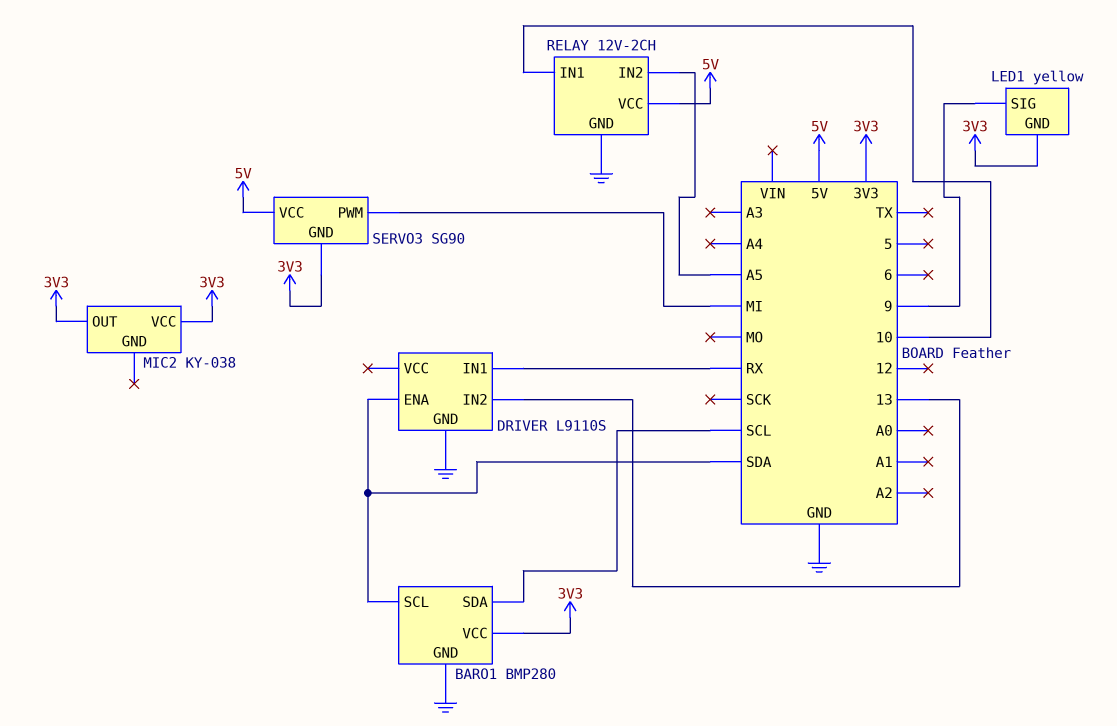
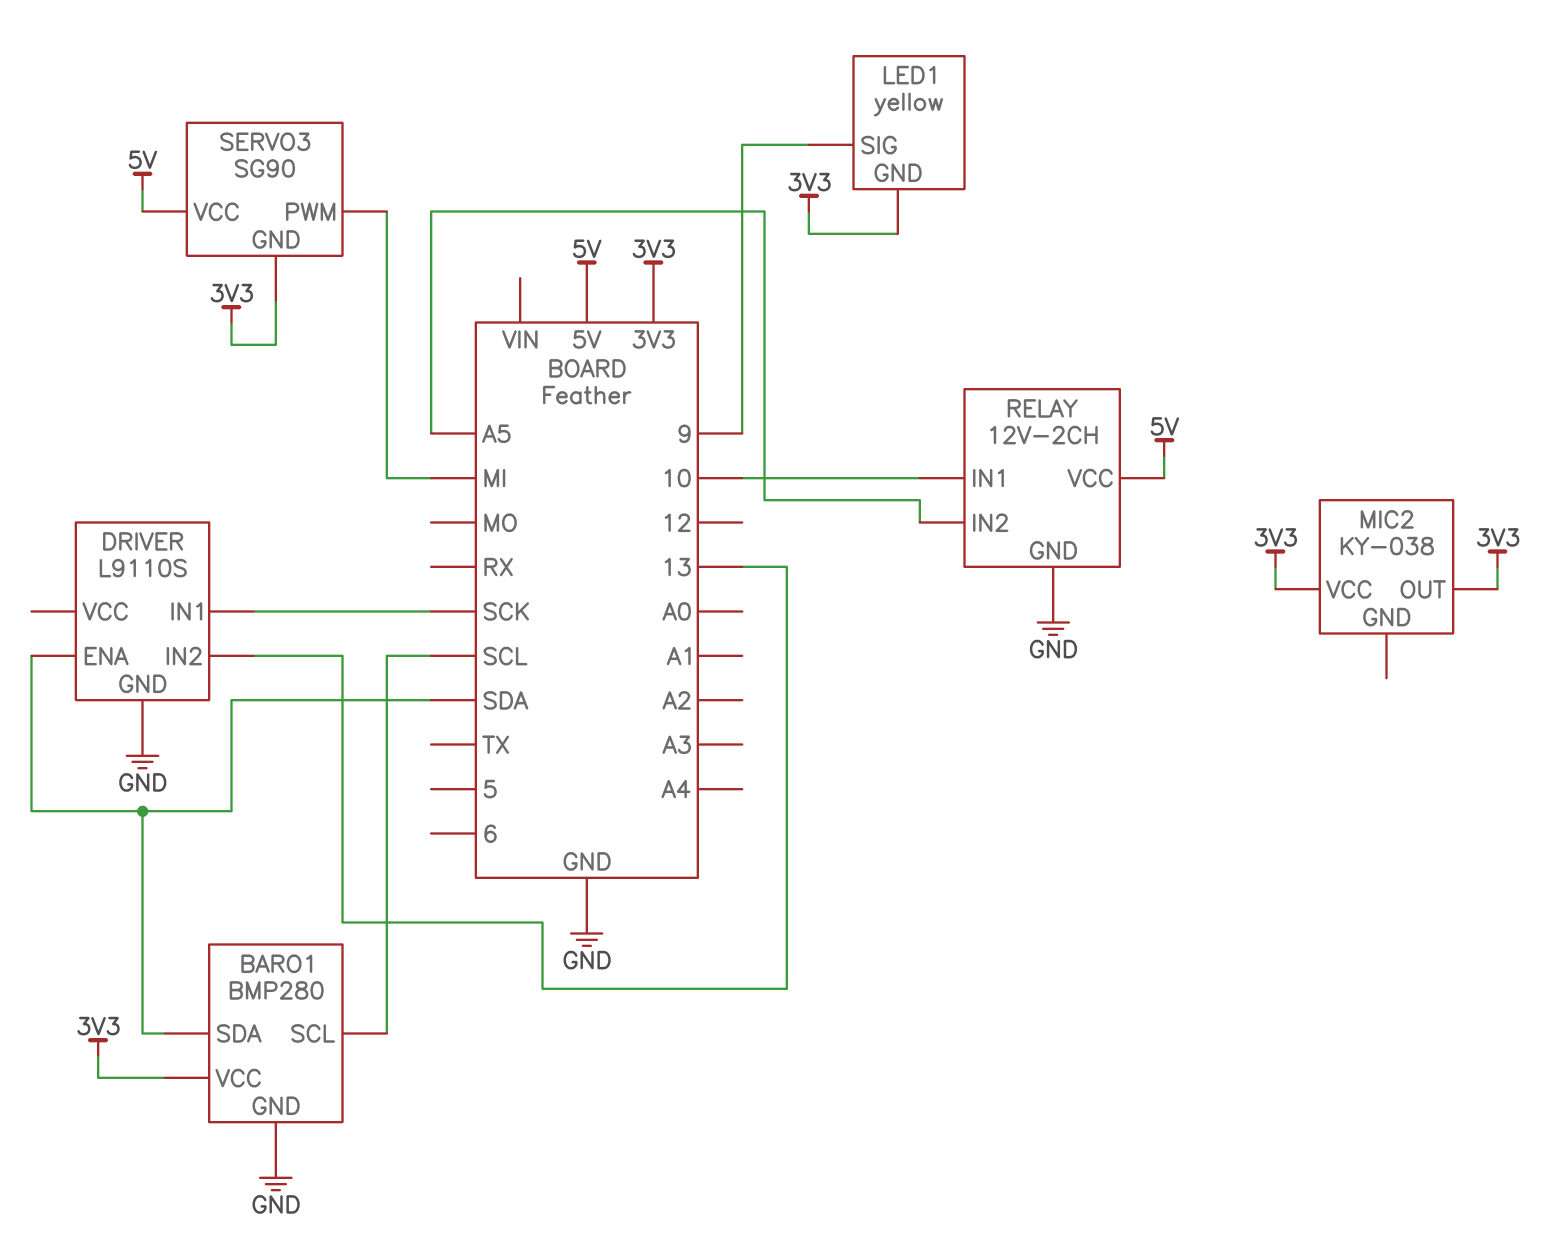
BARO1 pin SCL: SDA -> SCL
BARO1 pin SDA: SCL -> SDA
DRIVER pin IN1: RX -> SCK

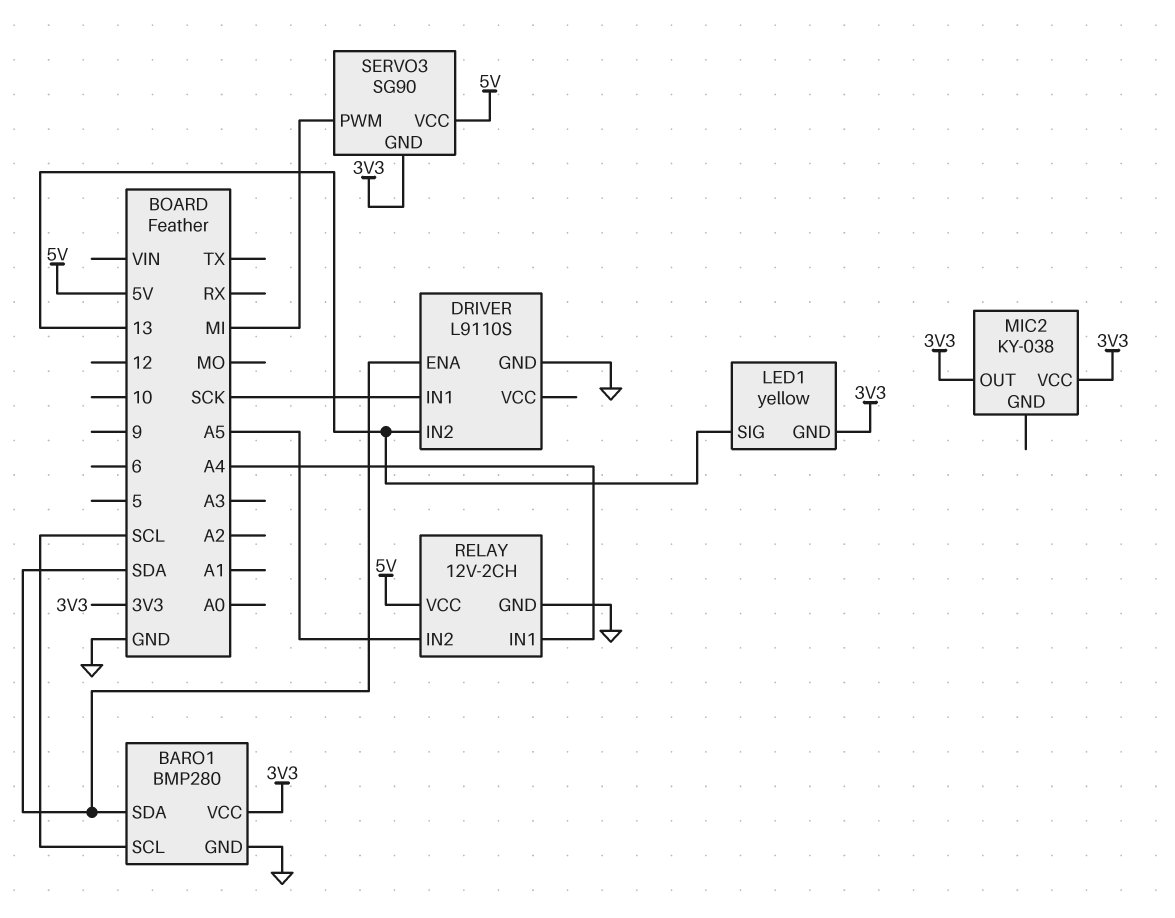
LED1 pin SIG: 9 -> 13
RELAY pin IN1: 10 -> A4

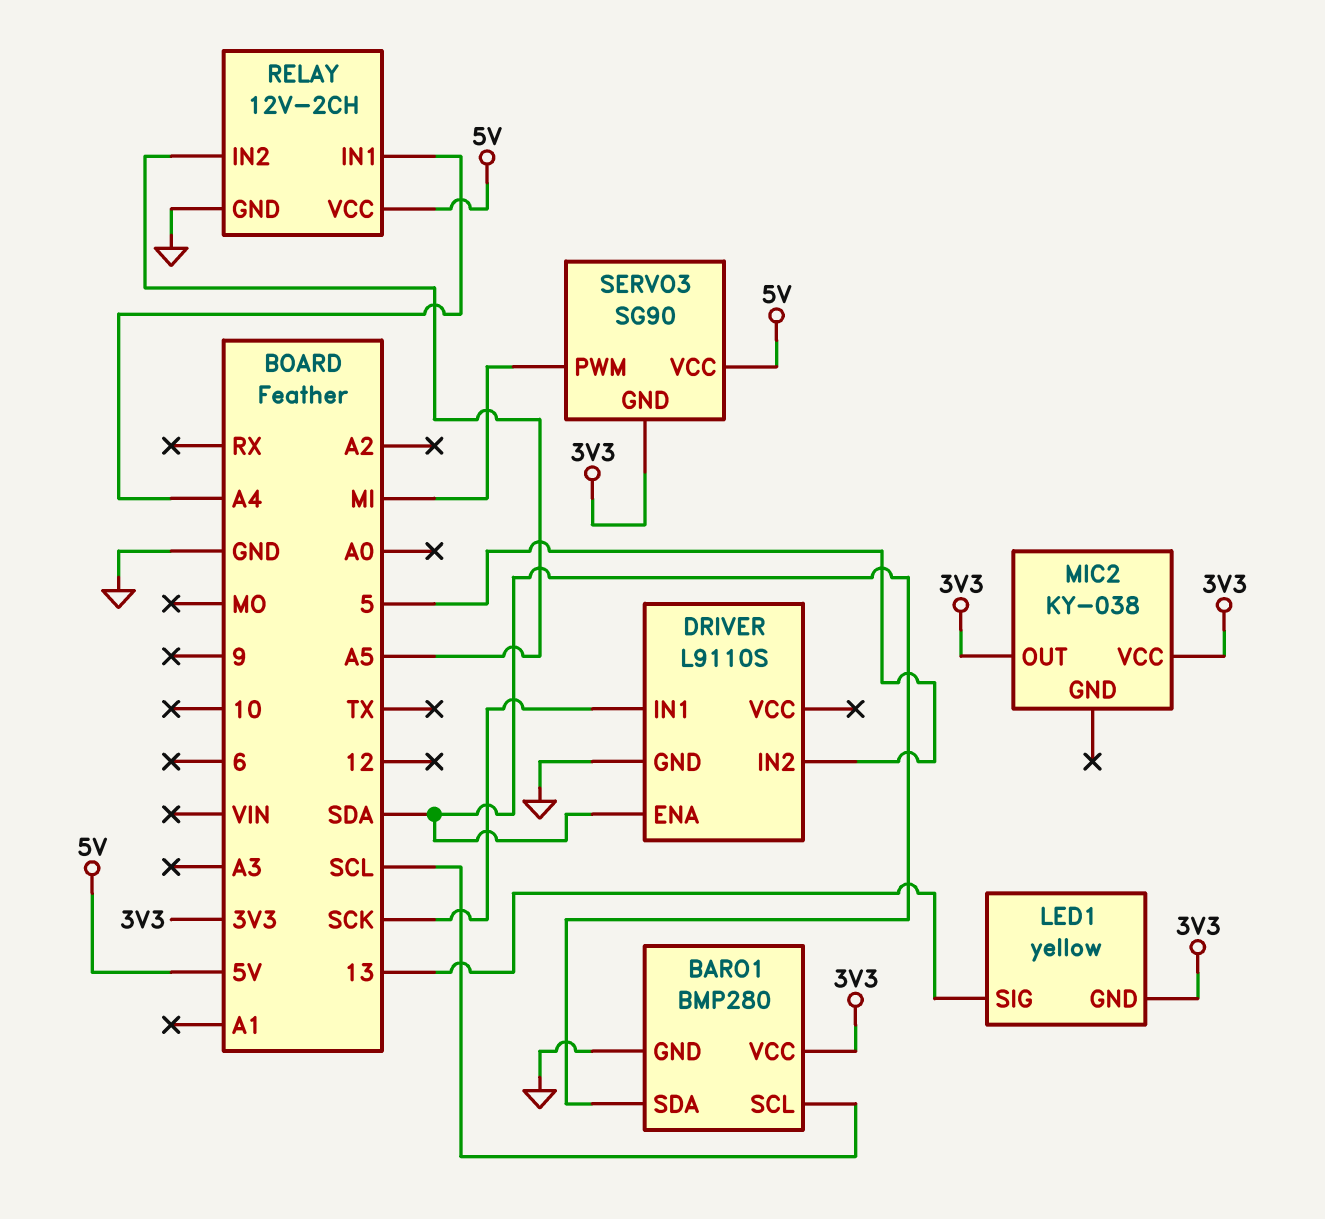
DRIVER pin IN2: 13 -> 5

